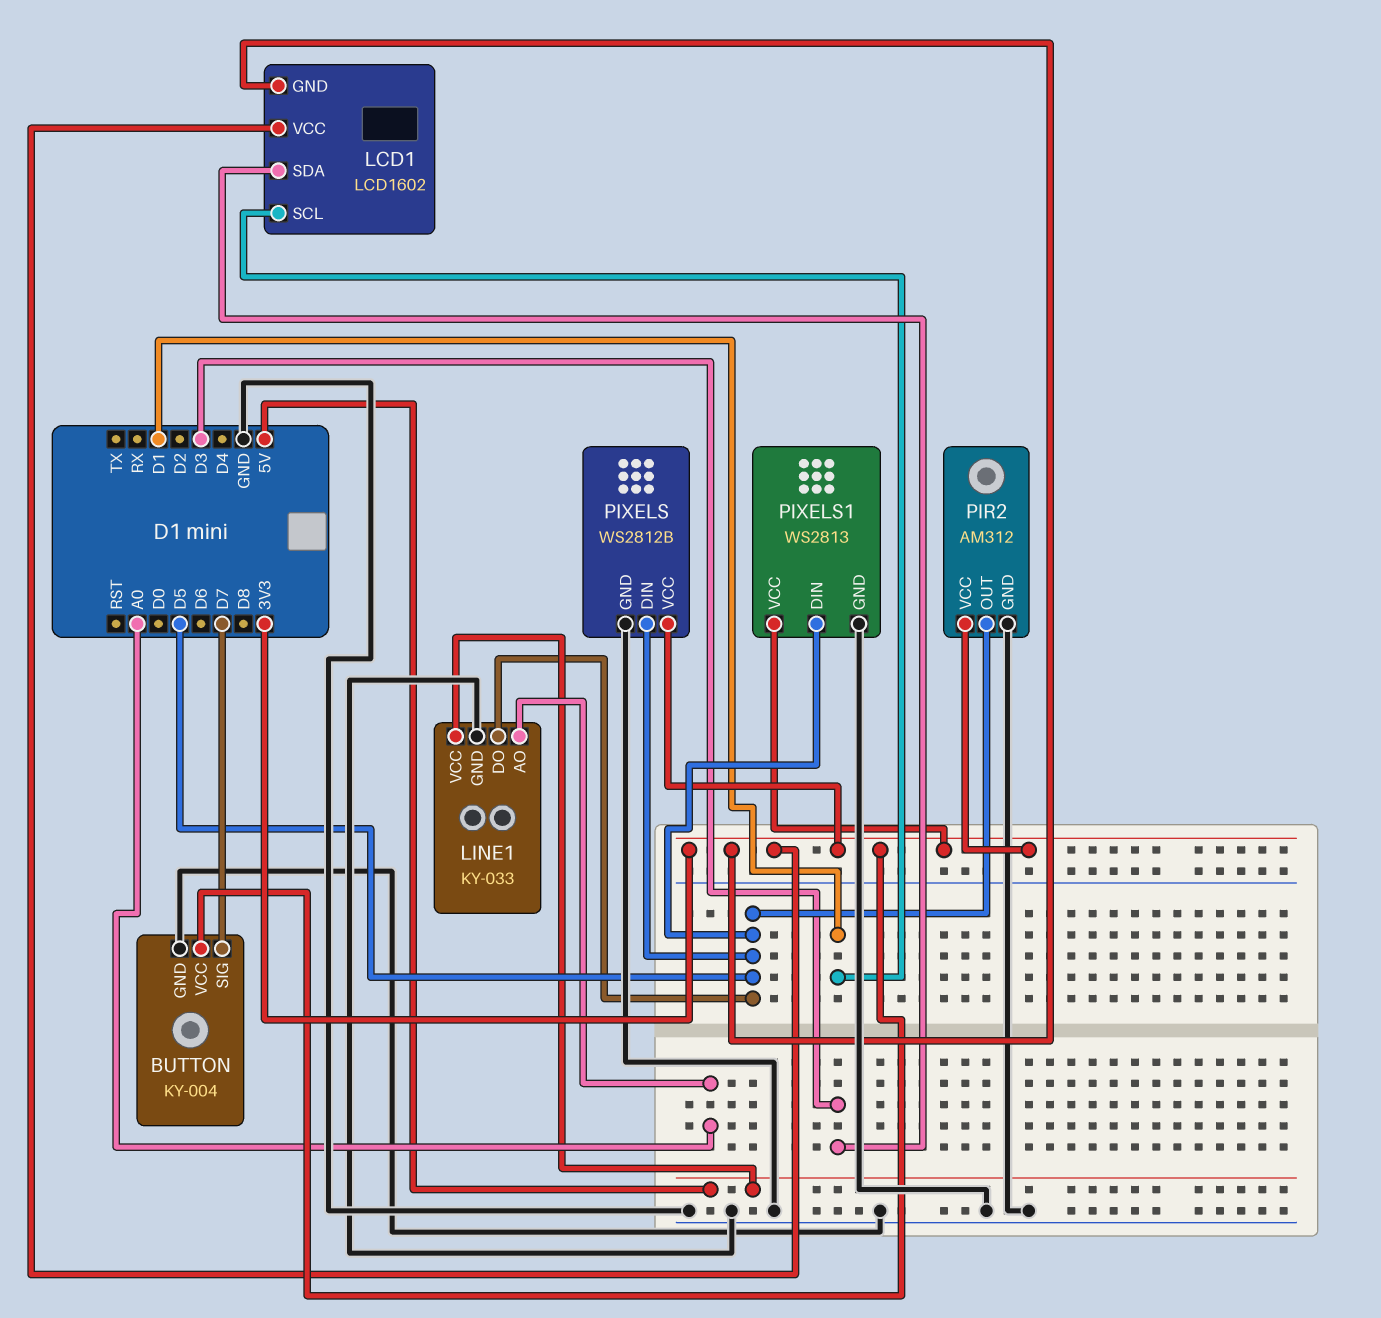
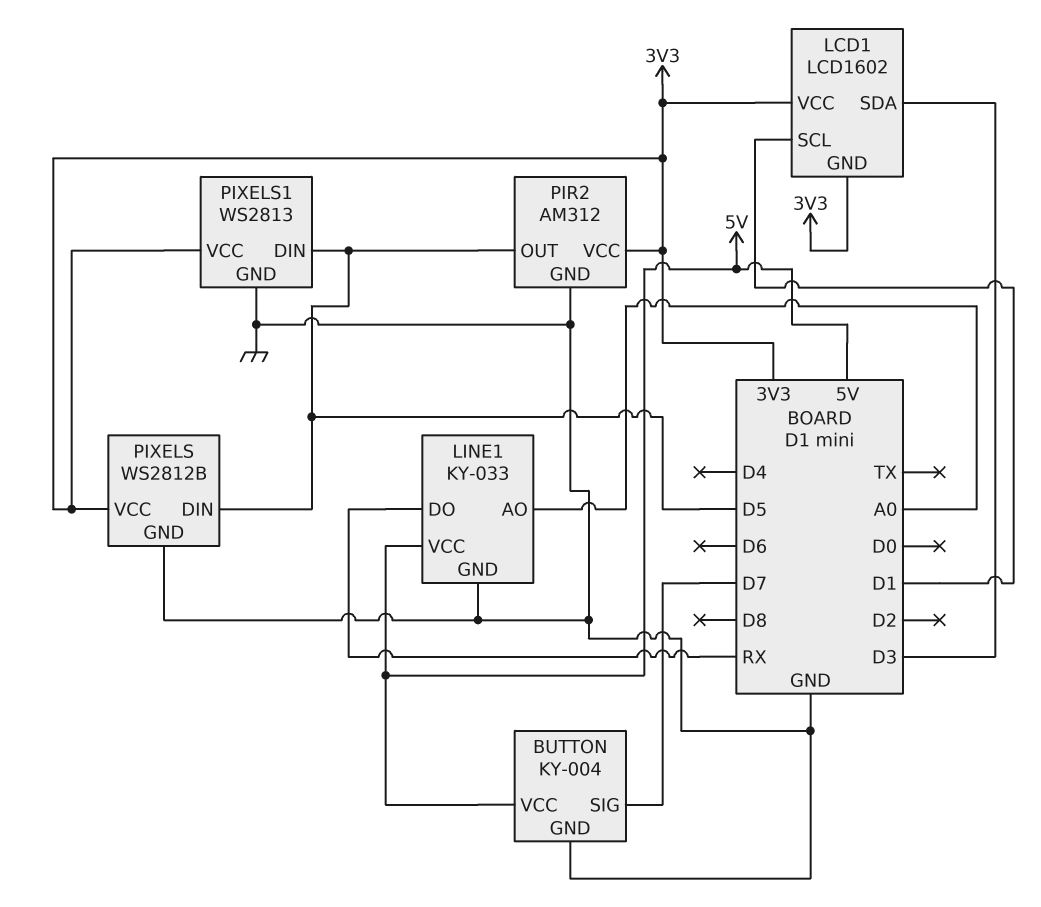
BUTTON pin VCC: 3V3 -> 5V
LINE1 pin DO: D5 -> RX

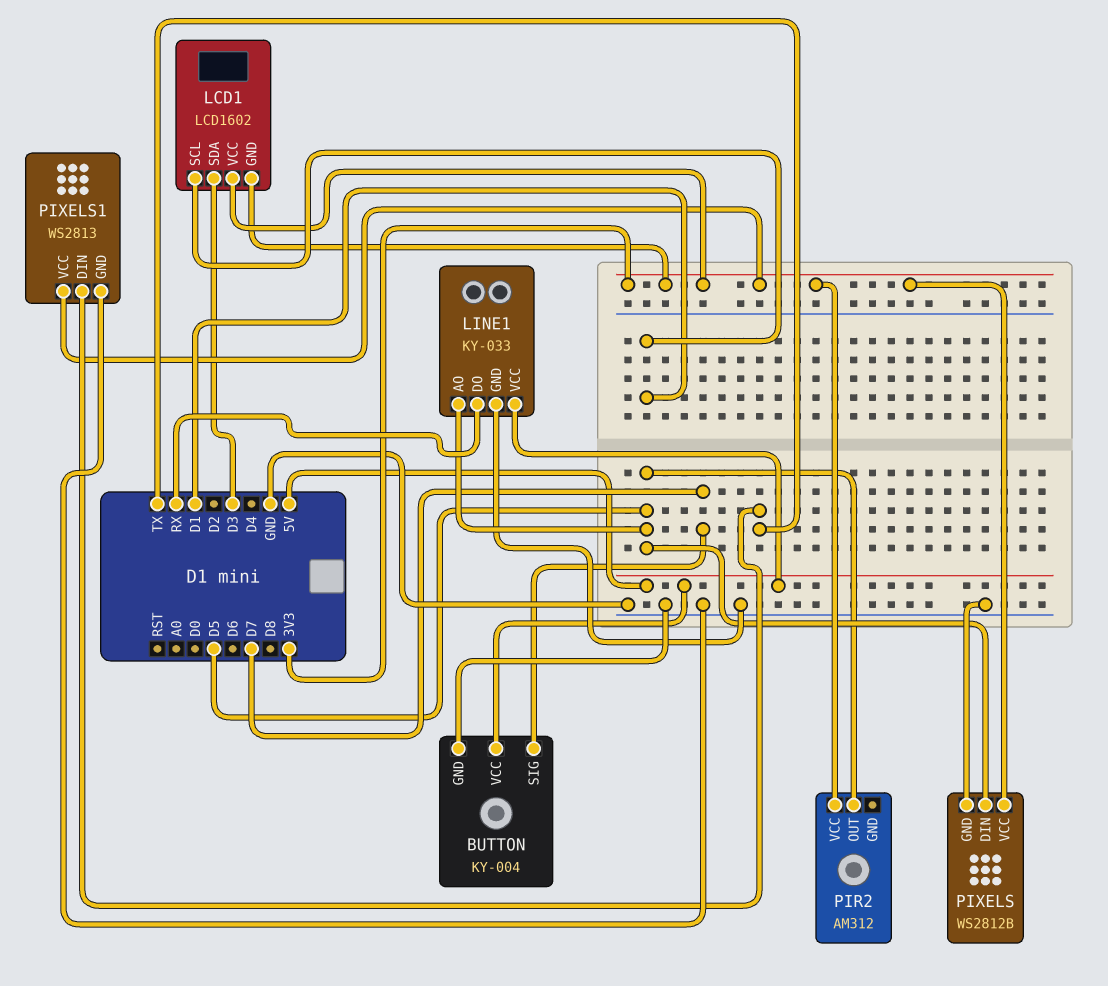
LINE1 pin AO: A0 -> D5
PIR2 pin GND: GND -> none
PIXELS1 pin DIN: D5 -> TX

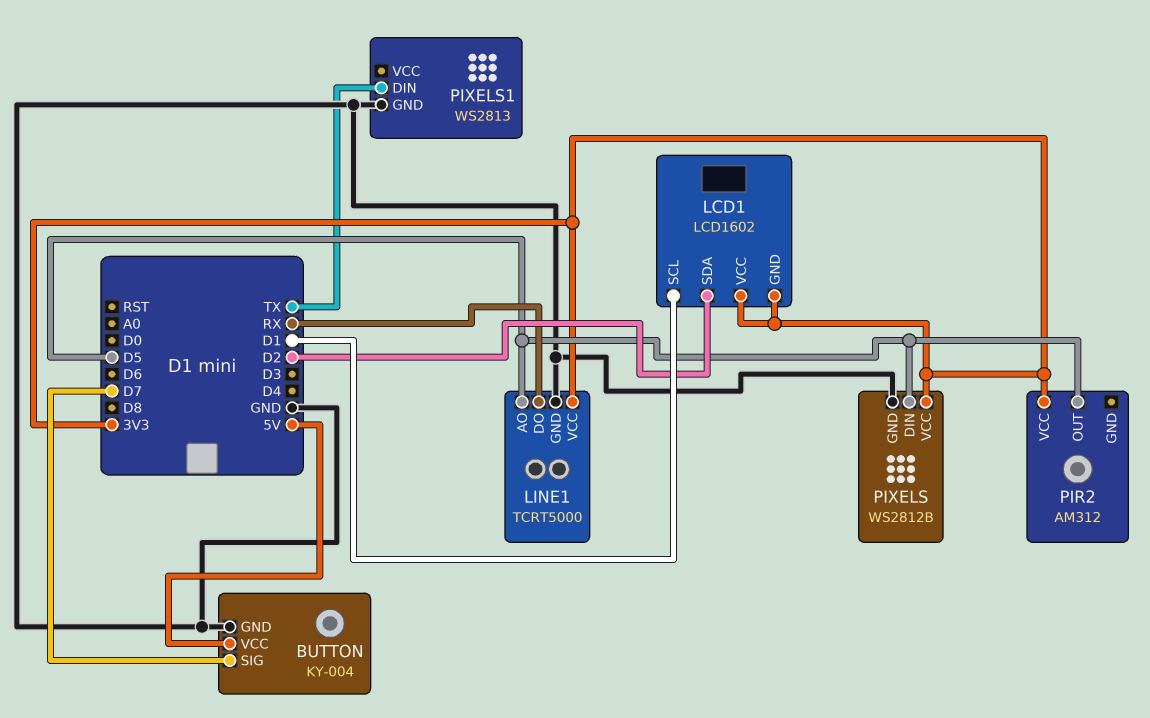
LCD1 pin SDA: D3 -> D2
LINE1: KY-033 -> TCRT5000
LINE1 pin VCC: 5V -> 3V3
PIXELS1 pin VCC: 3V3 -> none

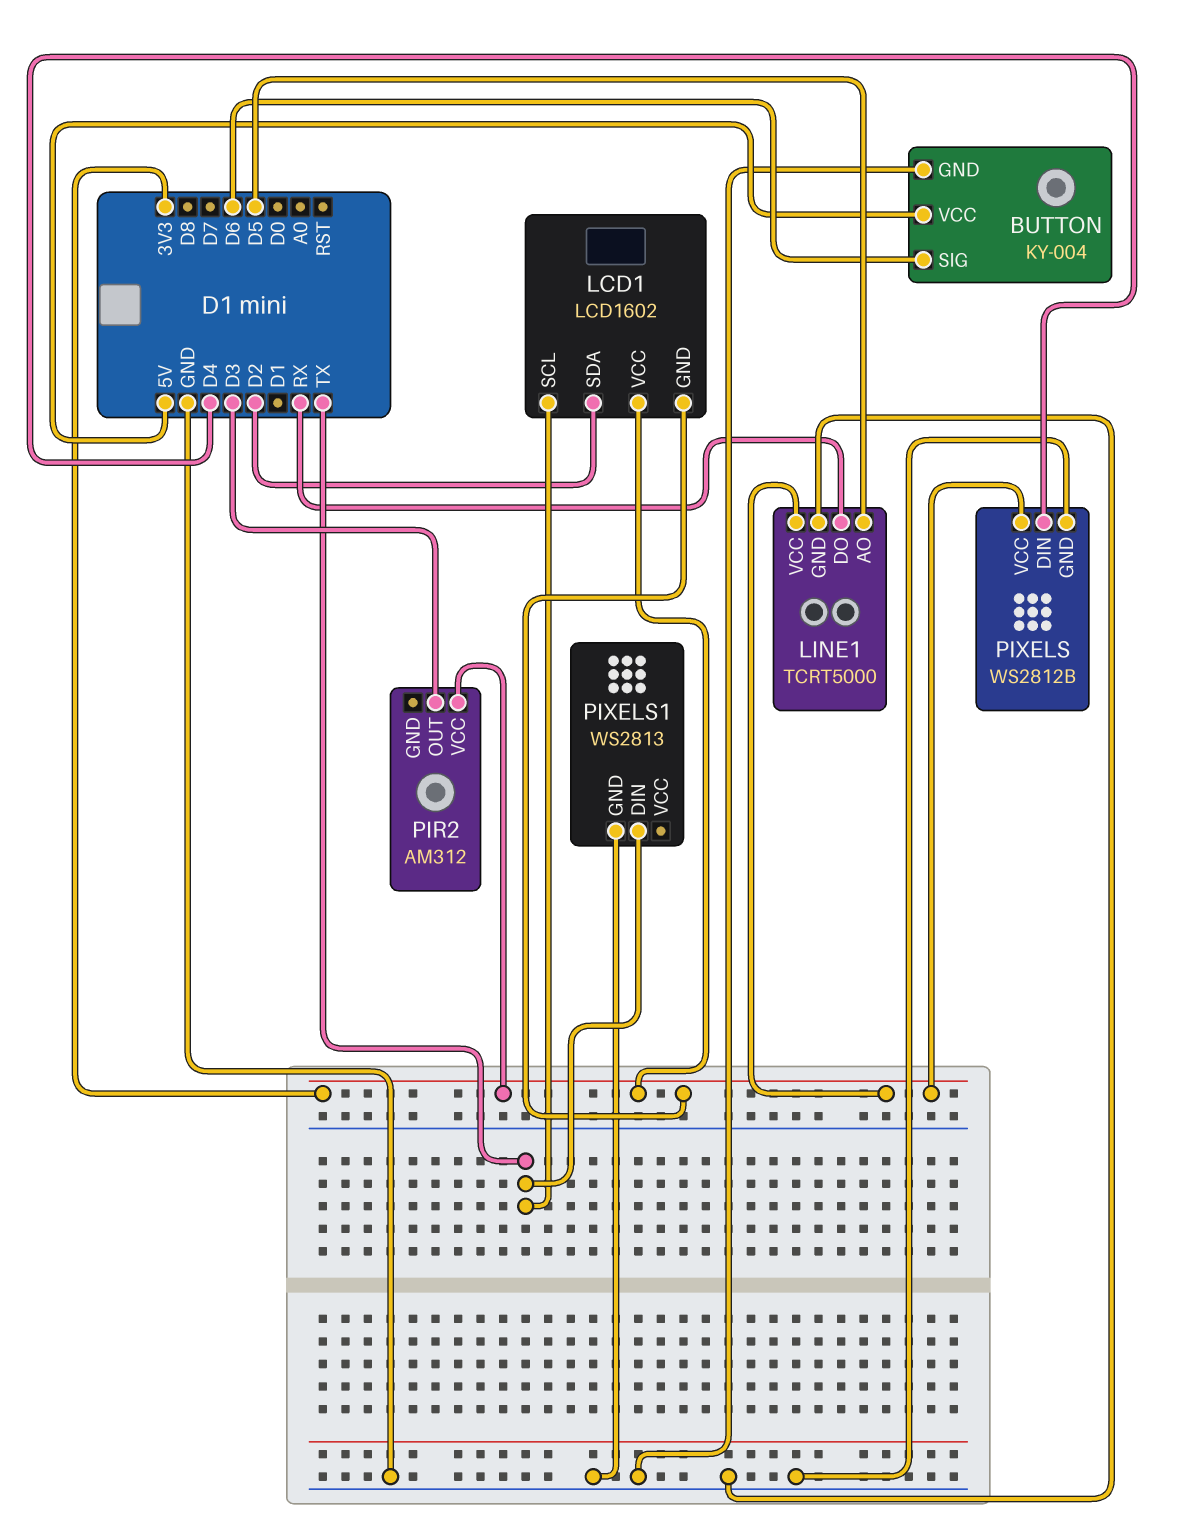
BUTTON pin SIG: D7 -> D6
LCD1 pin SCL: D1 -> TX
PIR2 pin OUT: D5 -> D3
PIXELS pin DIN: D5 -> D4

